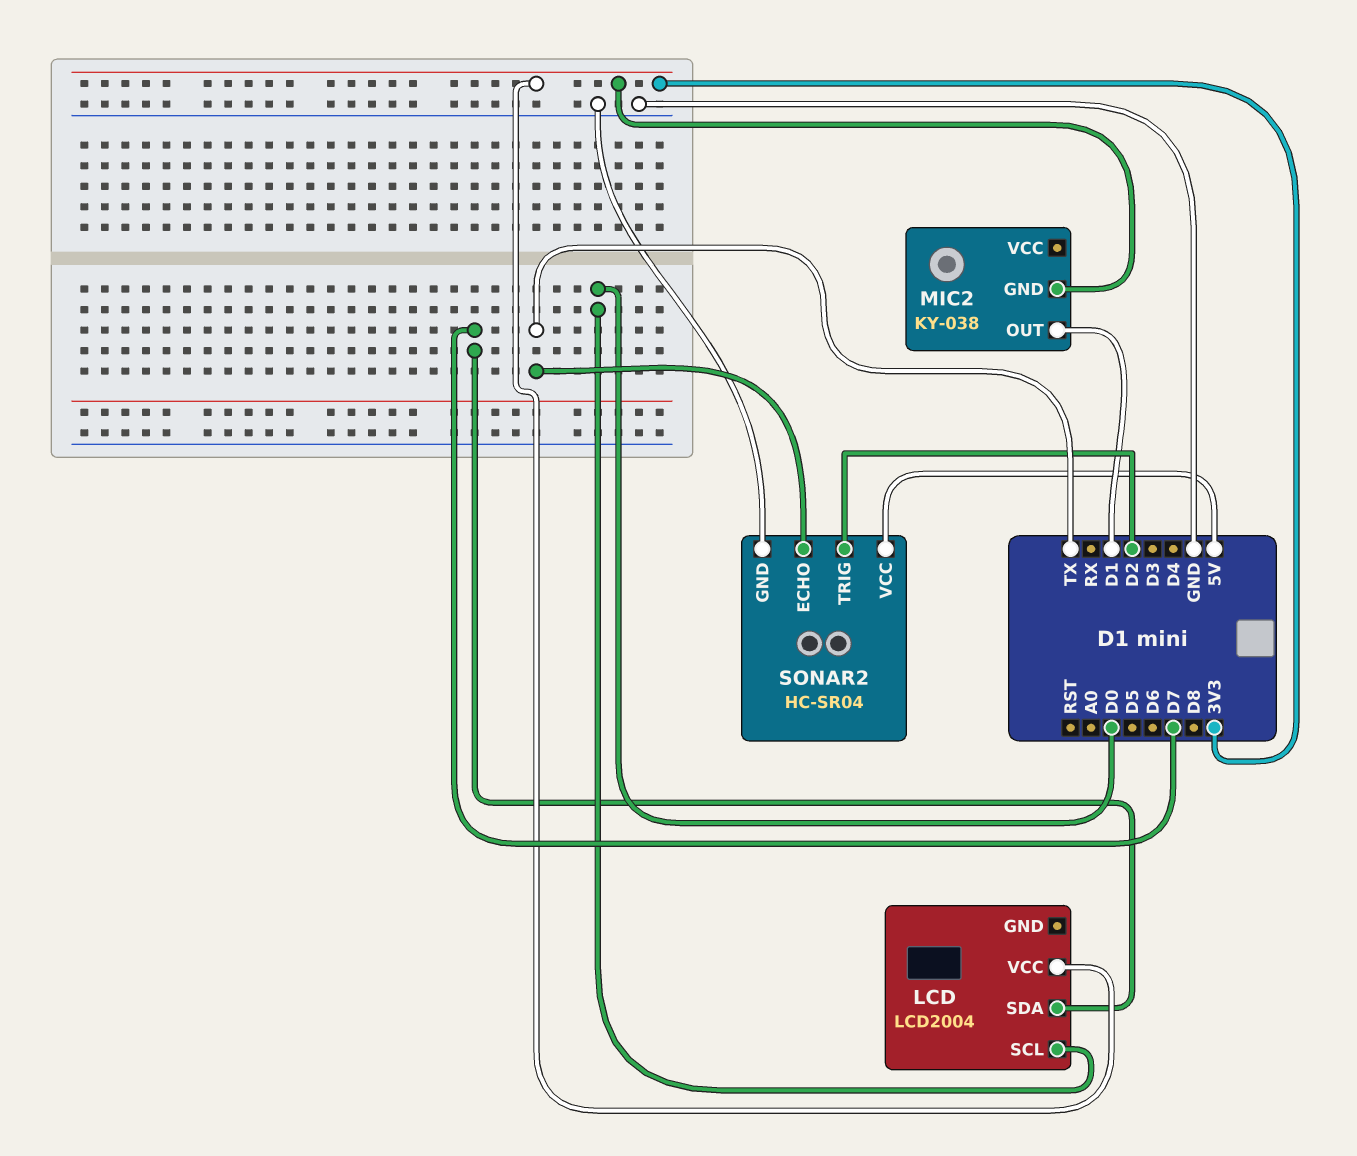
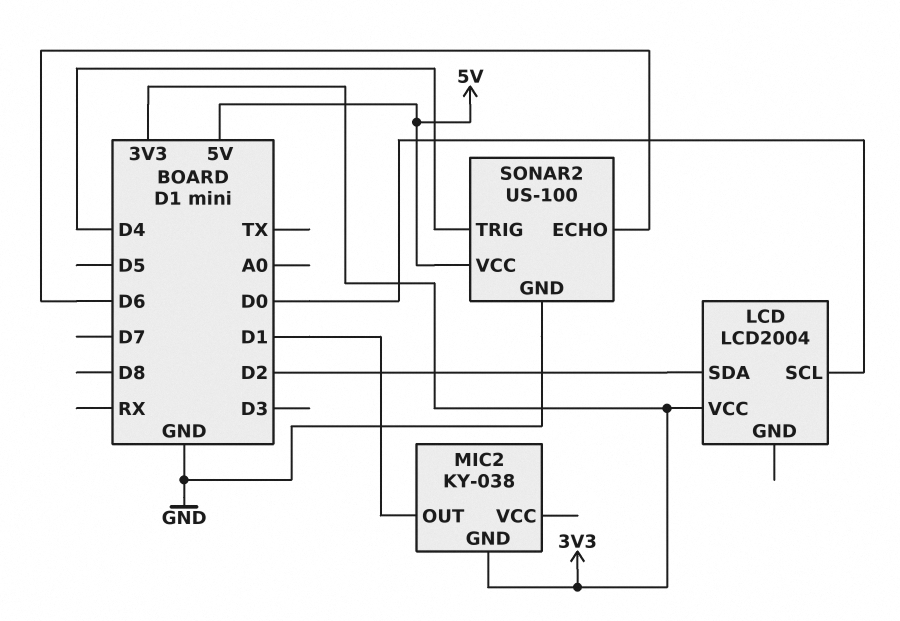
LCD pin SDA: D7 -> D2
SONAR2: HC-SR04 -> US-100
SONAR2 pin ECHO: TX -> D6
SONAR2 pin TRIG: D2 -> D4

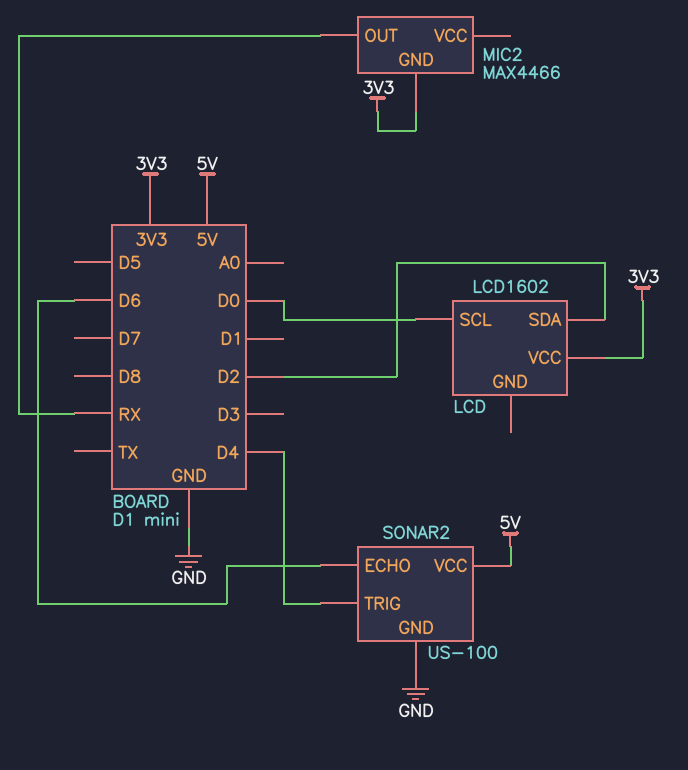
LCD: LCD2004 -> LCD1602
MIC2: KY-038 -> MAX4466
MIC2 pin OUT: D1 -> RX

